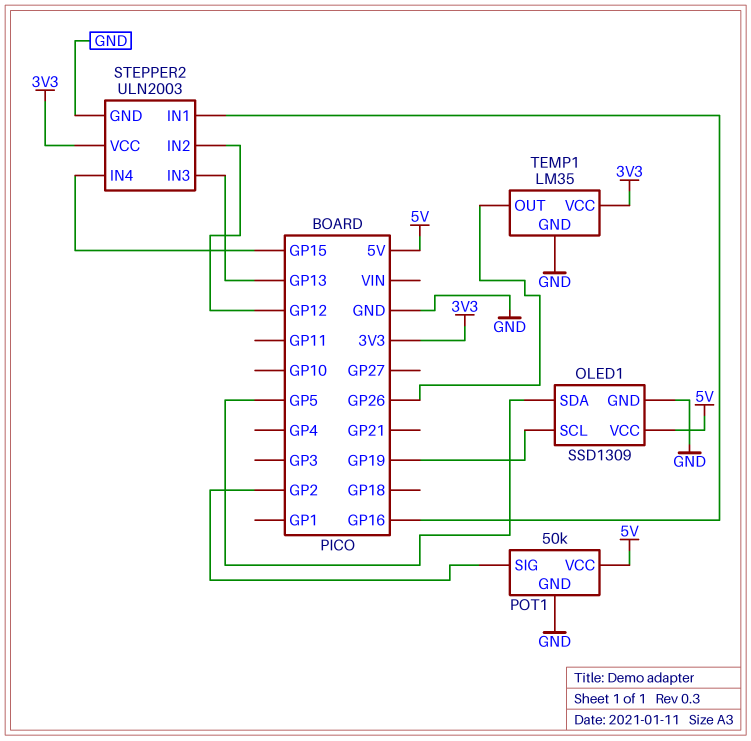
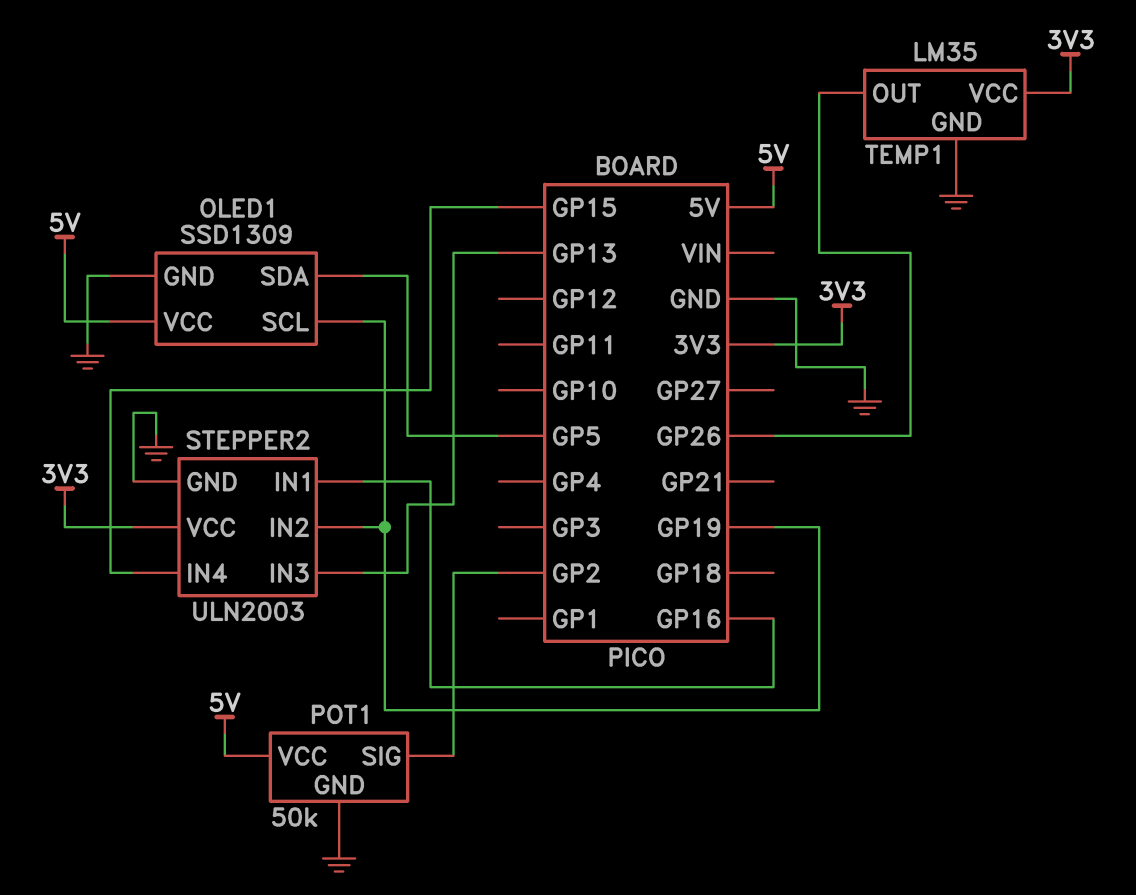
STEPPER2 pin IN2: GP12 -> GP19

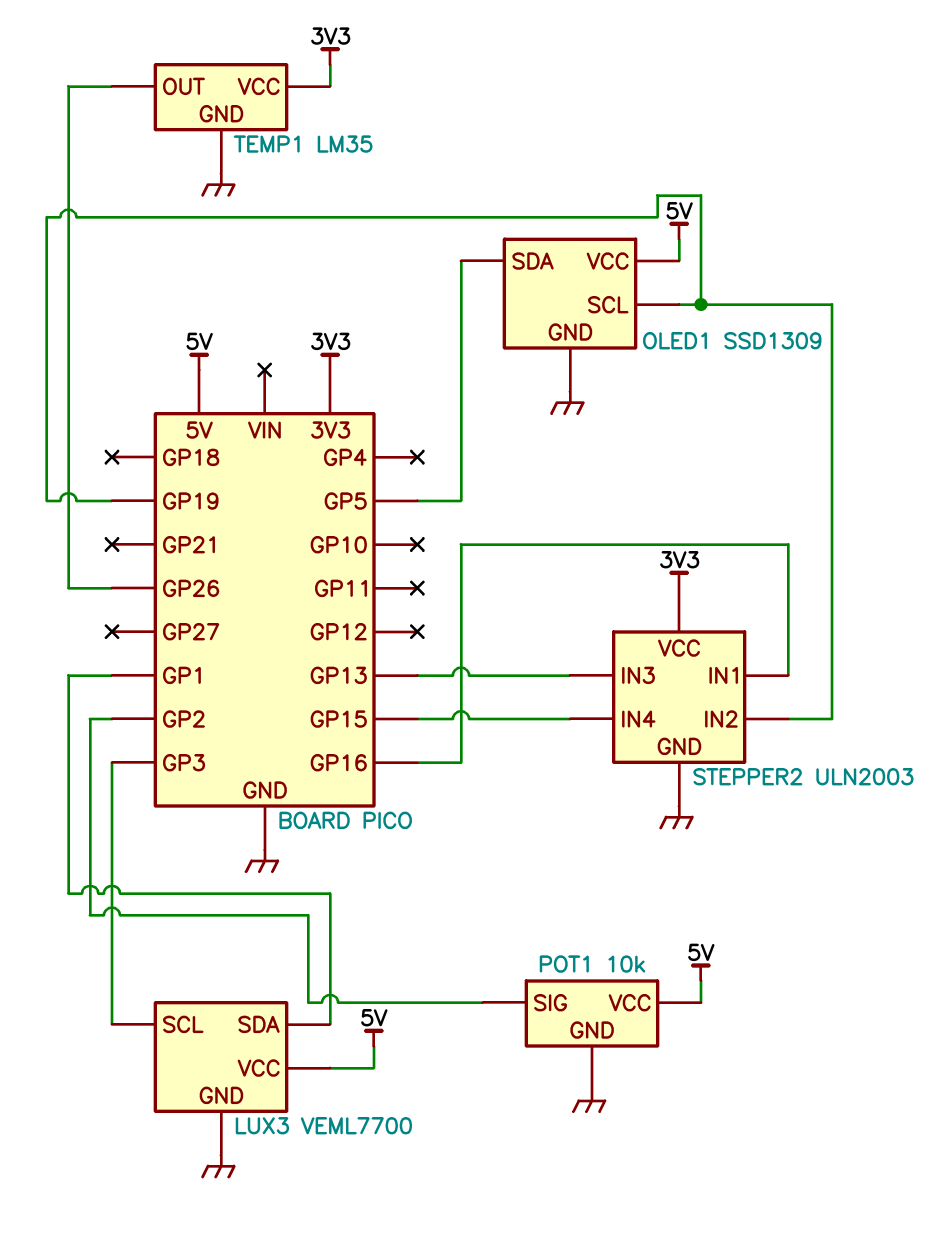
LUX3: none -> VEML7700
LUX3 pin GND: none -> GND
LUX3 pin SCL: none -> GP3
LUX3 pin SDA: none -> GP1
LUX3 pin VCC: none -> 5V
POT1: 50k -> 10k

